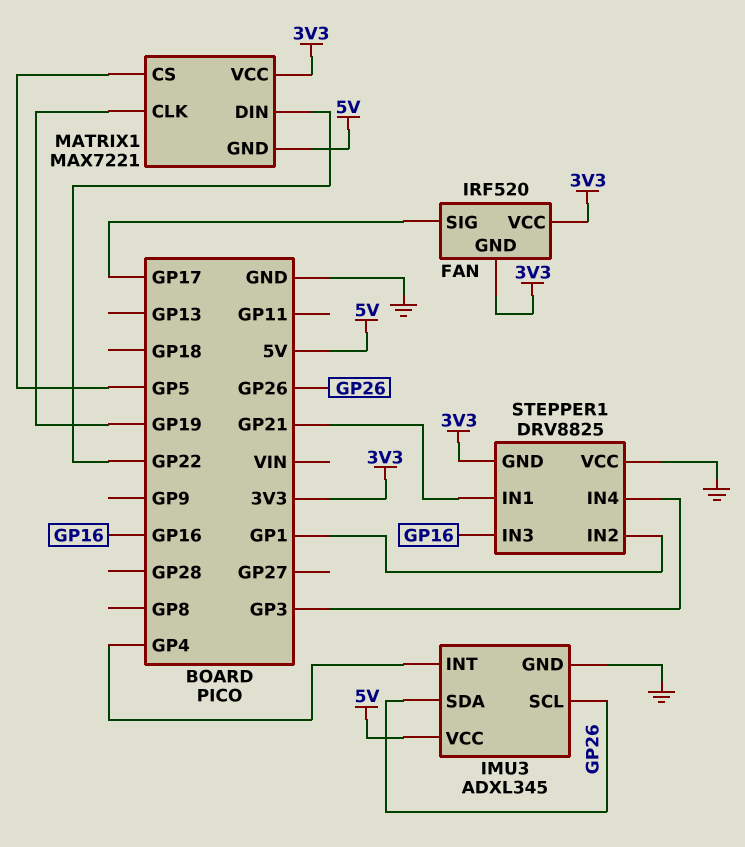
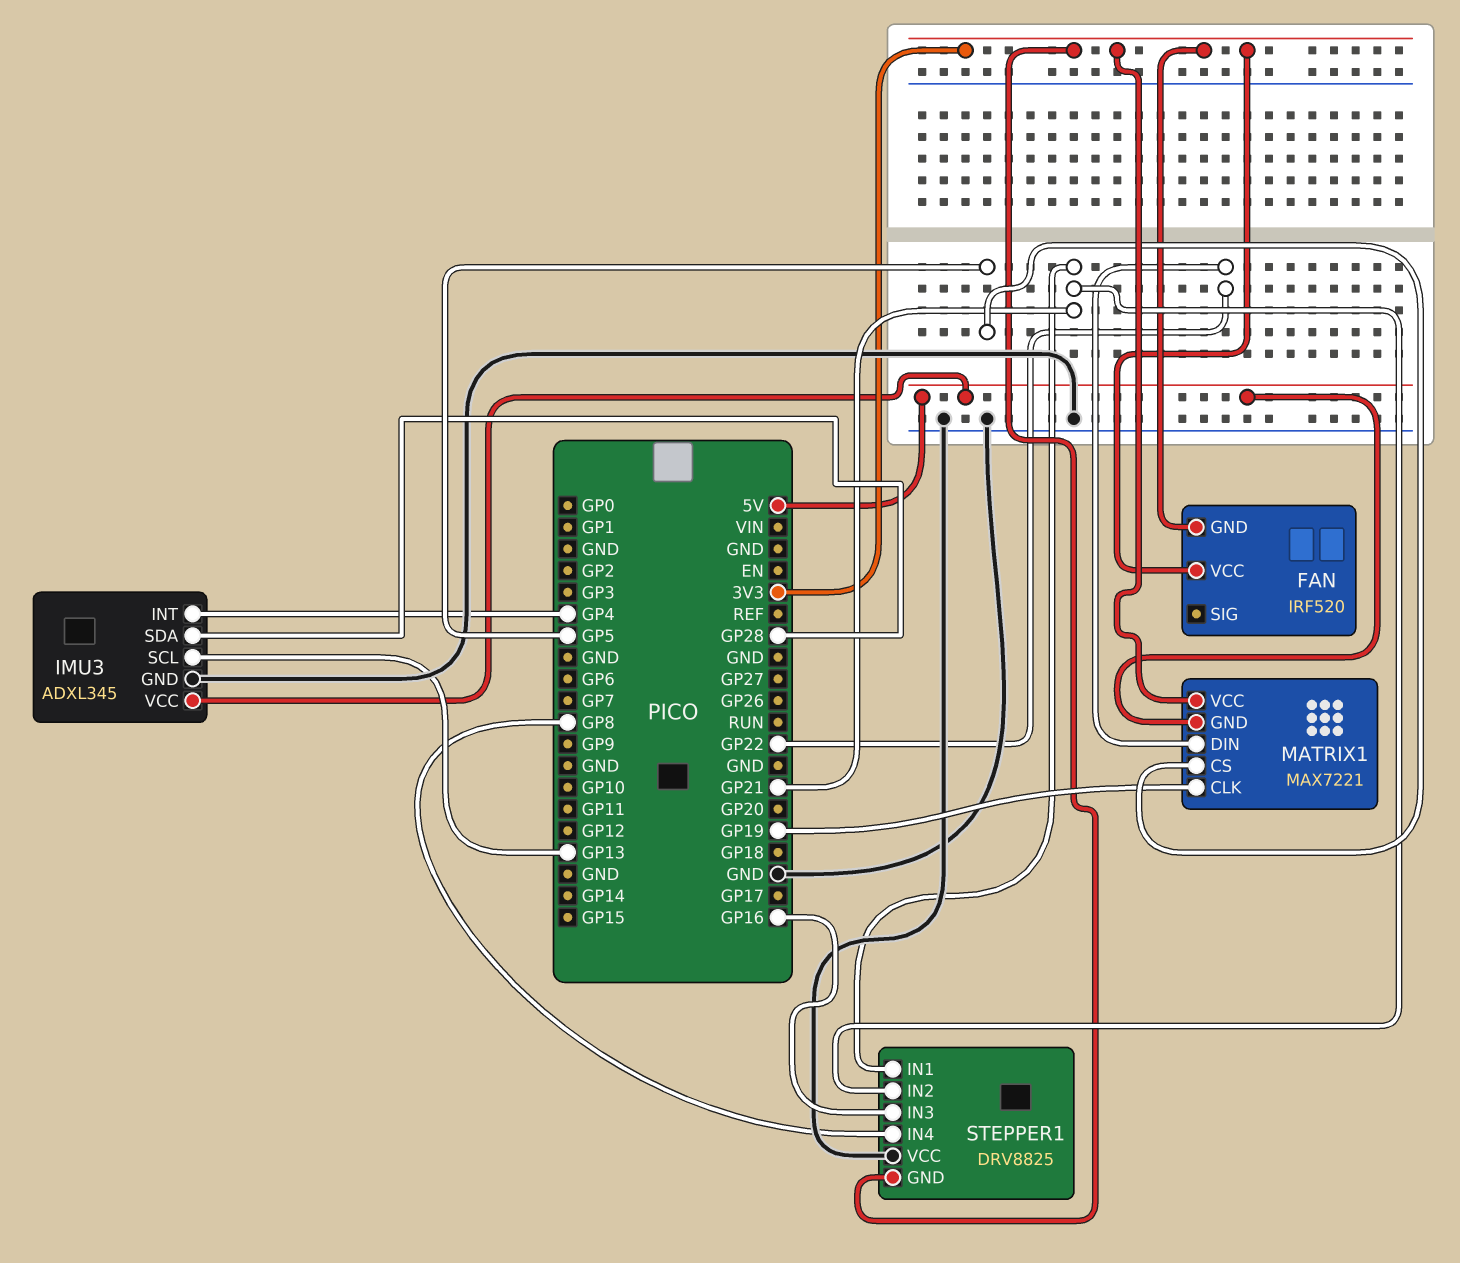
FAN pin SIG: GP17 -> none
IMU3 pin SCL: GP26 -> GP13
IMU3 pin SDA: GP26 -> GP28
STEPPER1 pin IN2: GP1 -> GP21
STEPPER1 pin IN4: GP3 -> GP8

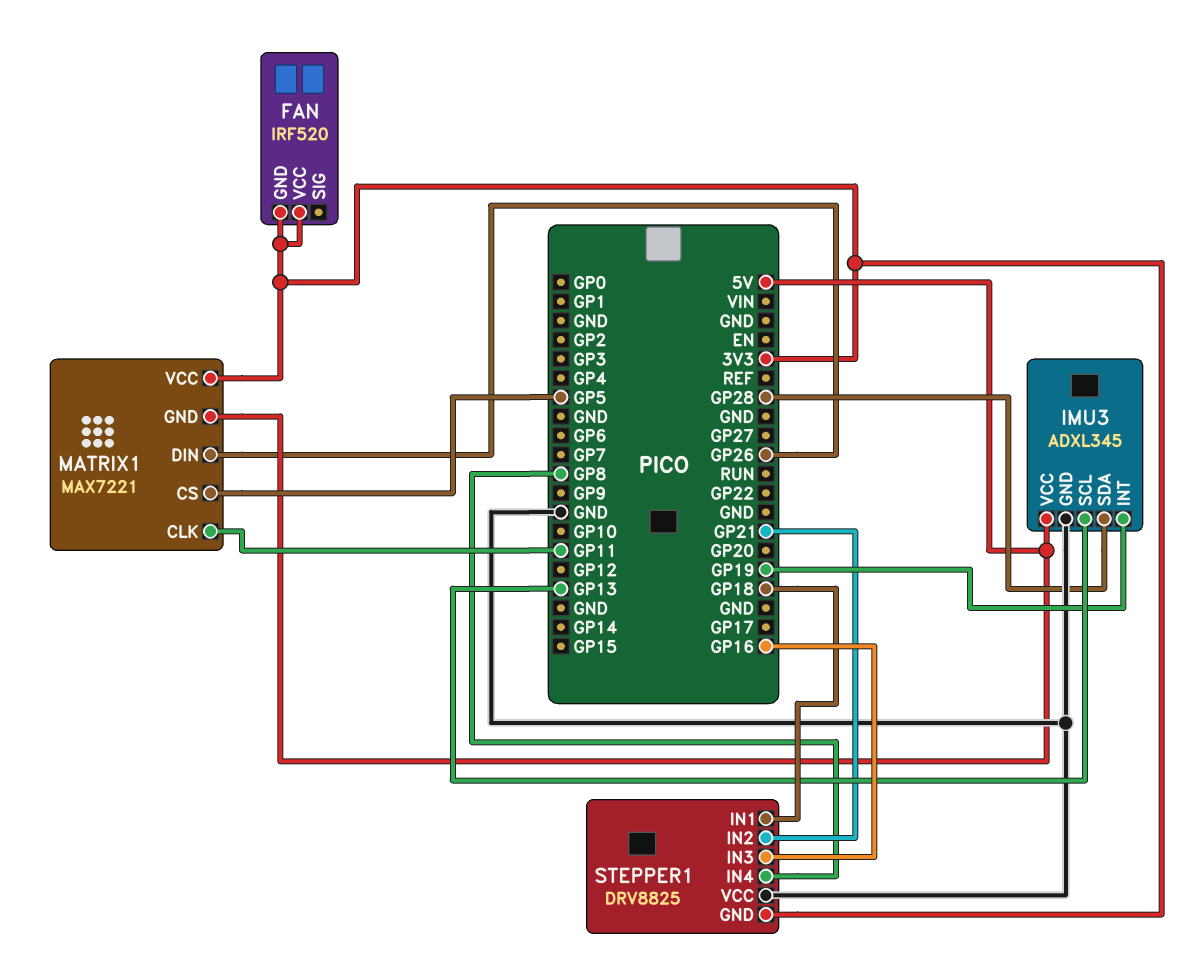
IMU3 pin INT: GP4 -> GP19
MATRIX1 pin CLK: GP19 -> GP11
MATRIX1 pin DIN: GP22 -> GP26
STEPPER1 pin IN1: GP21 -> GP18

